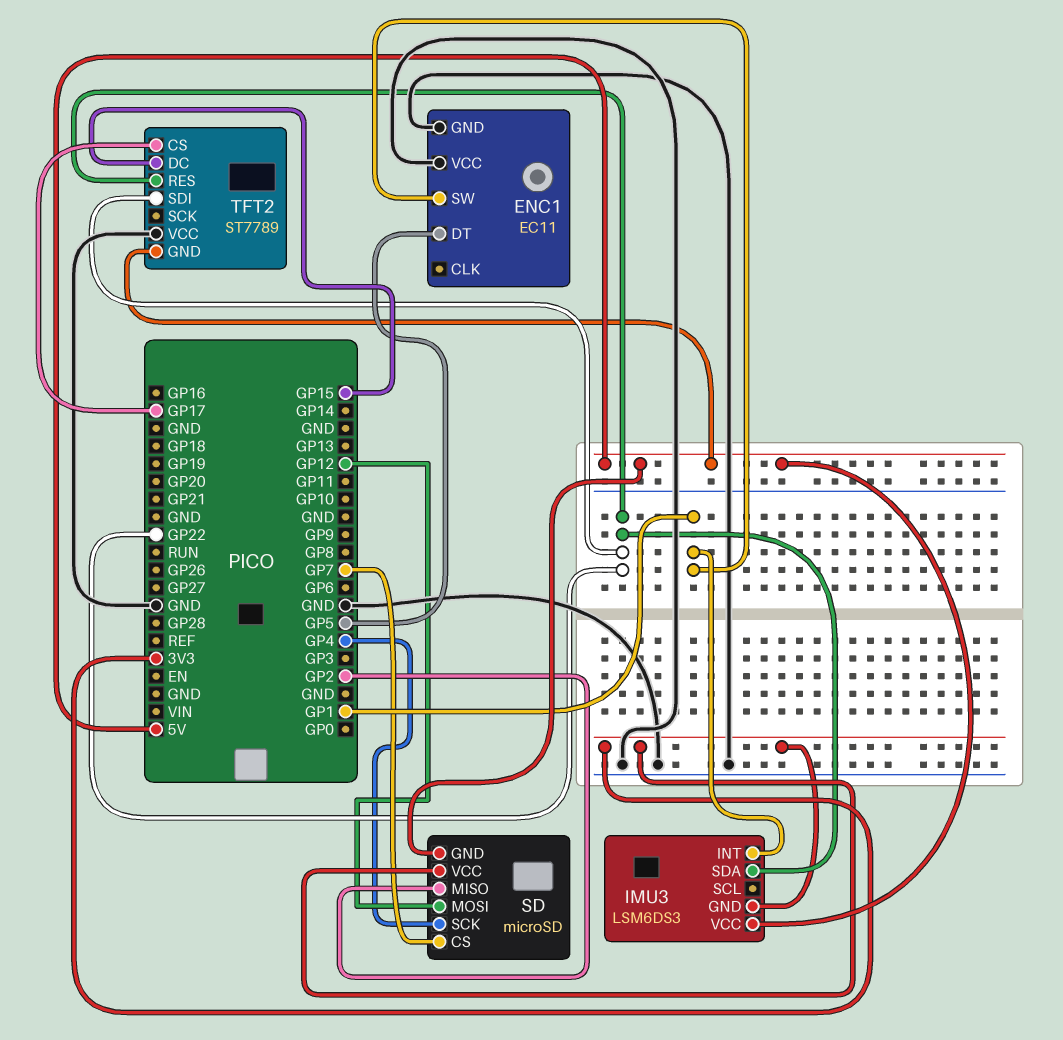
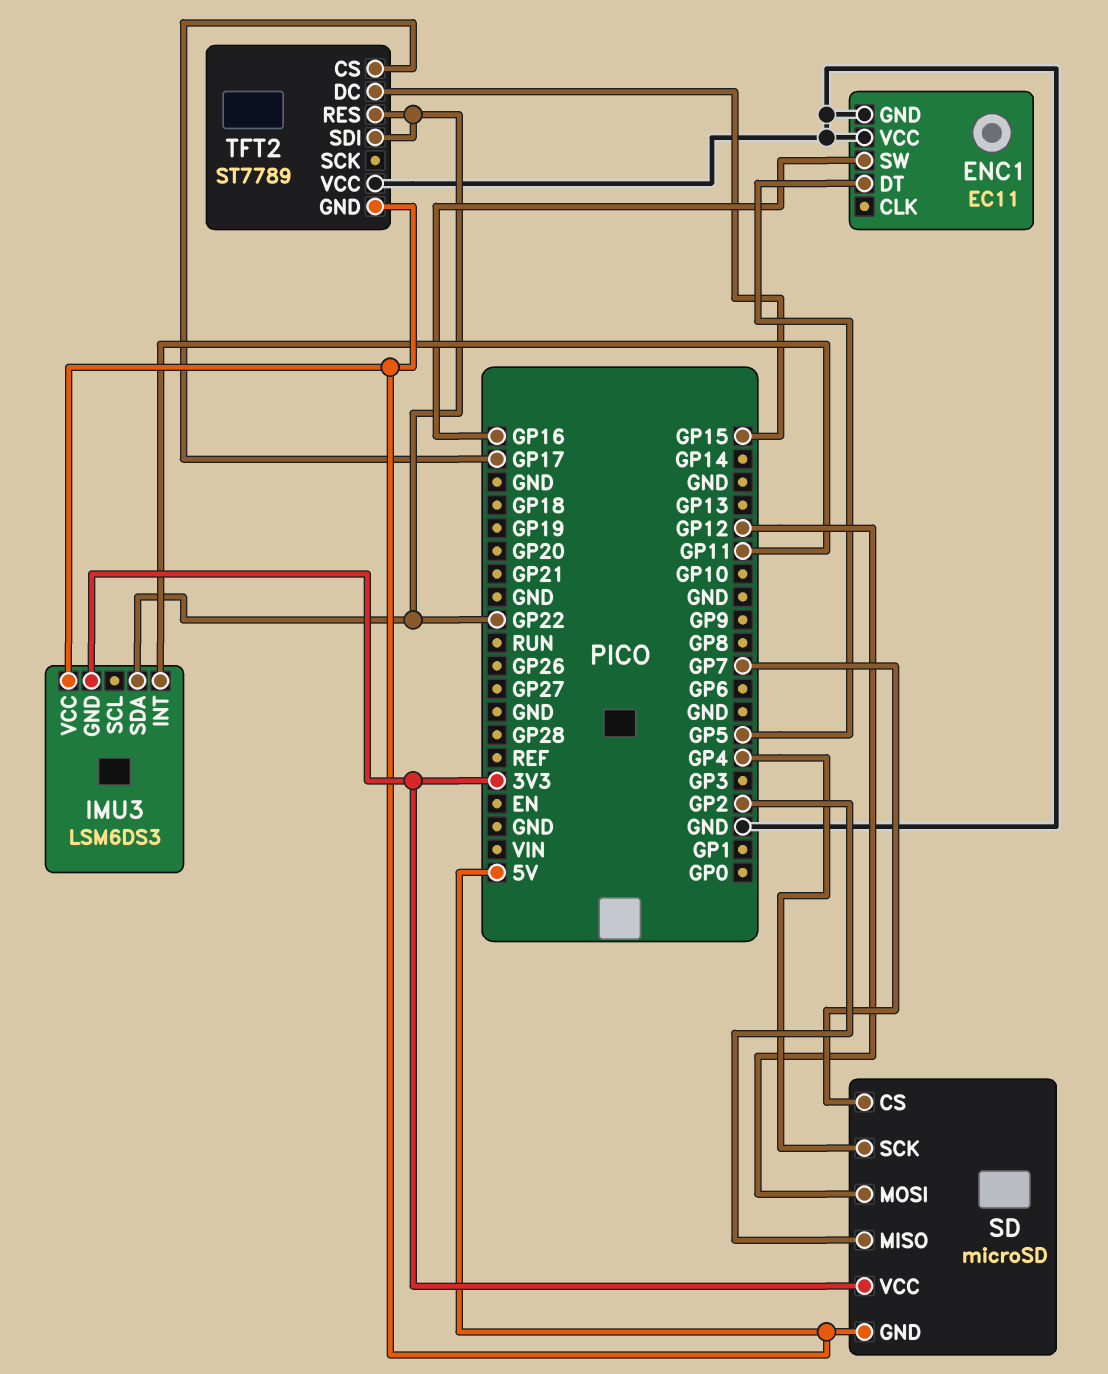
ENC1 pin SW: GP1 -> GP16
IMU3 pin INT: GP1 -> GP11

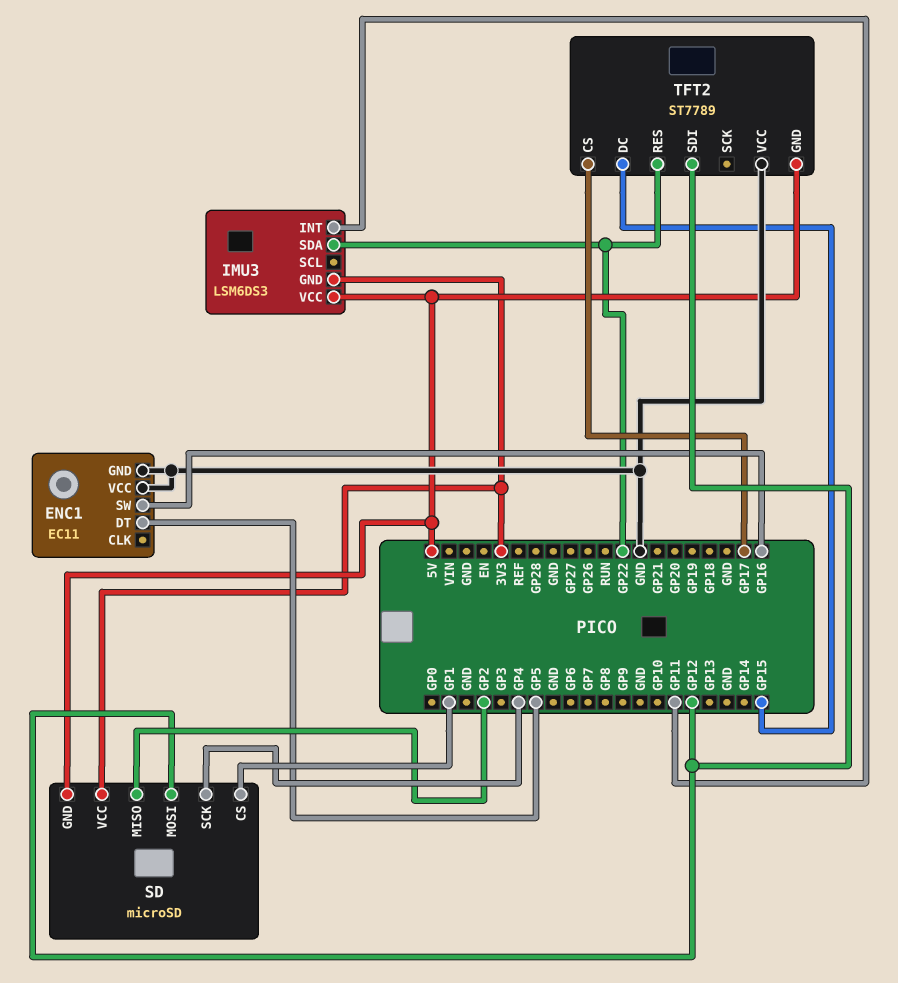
SD pin CS: GP7 -> GP1
TFT2 pin SDI: GP22 -> GP12

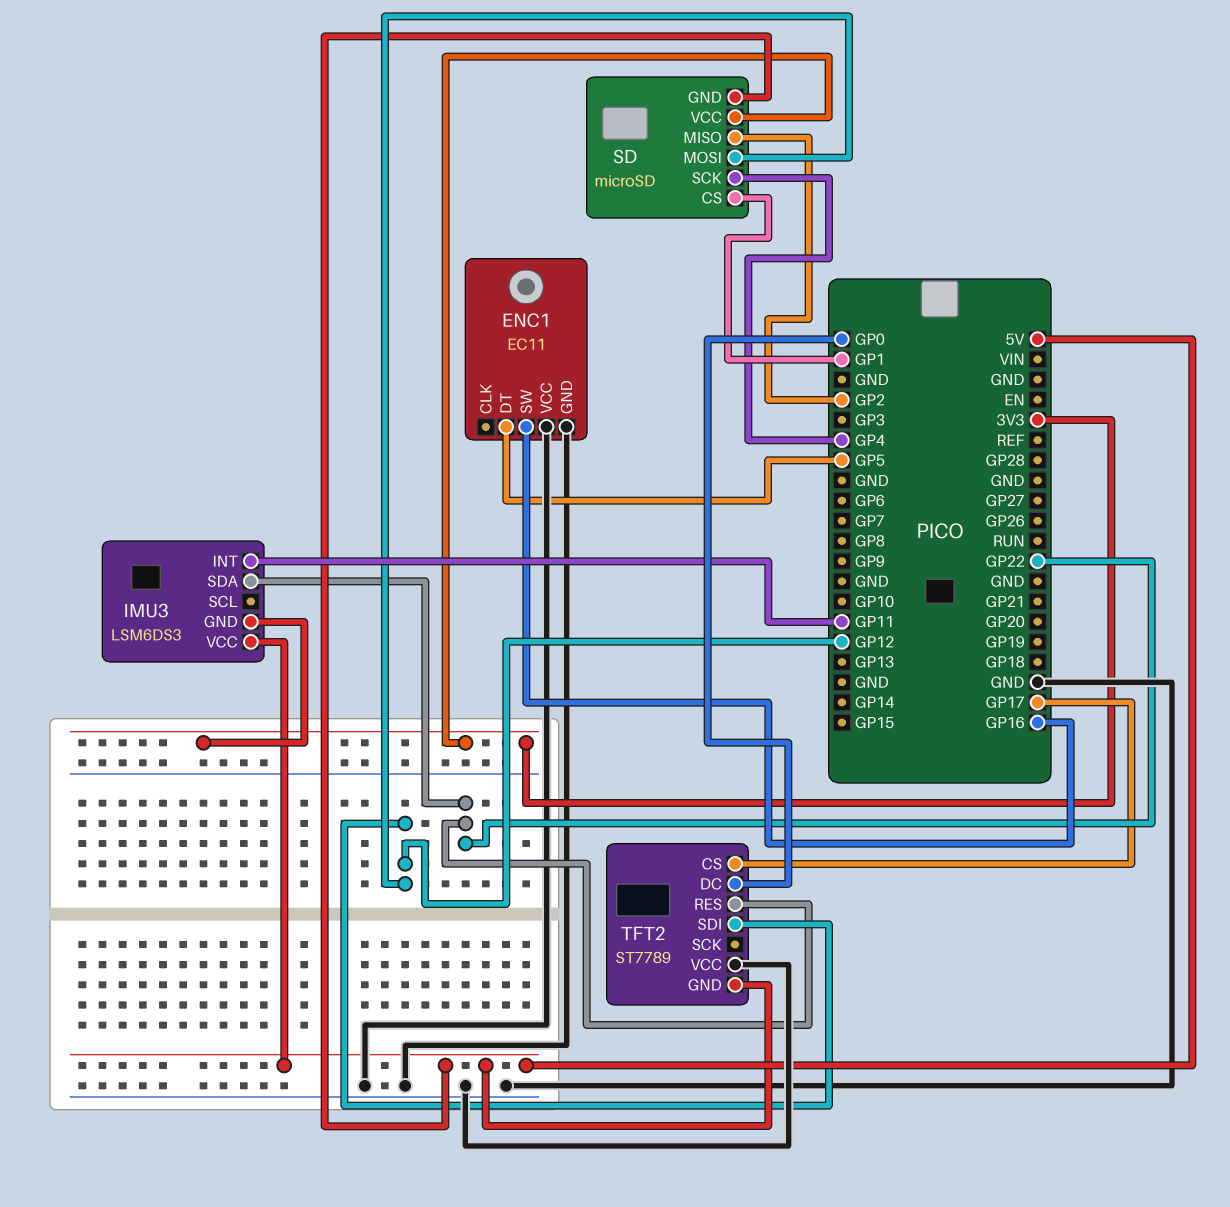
TFT2 pin DC: GP15 -> GP0

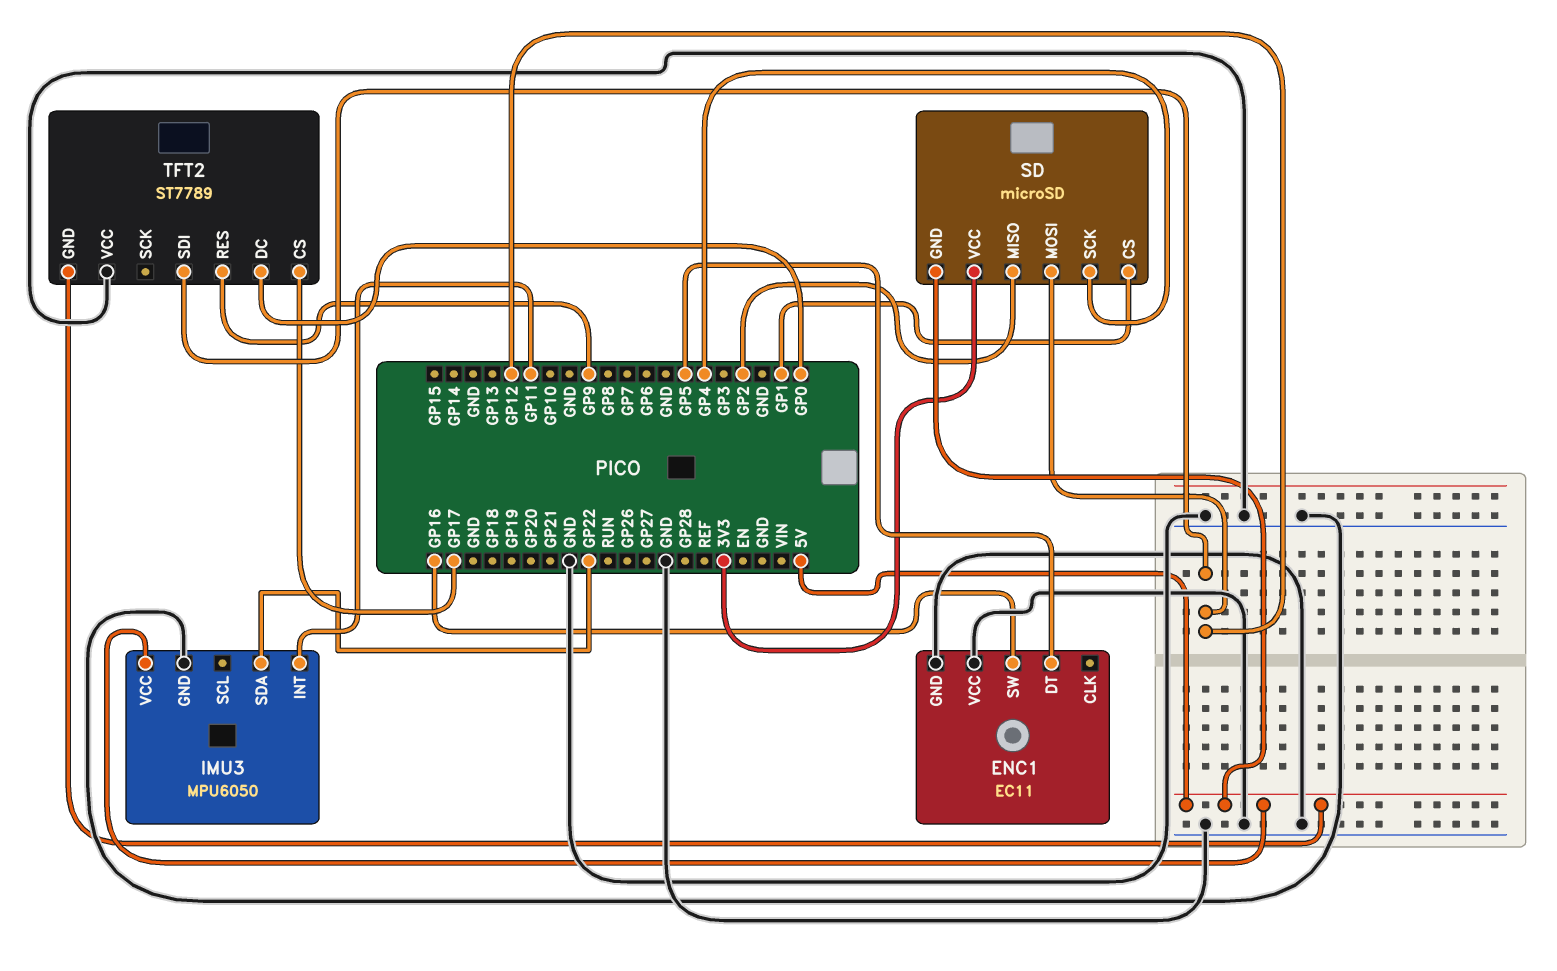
IMU3: LSM6DS3 -> MPU6050
IMU3 pin GND: 3V3 -> GND
TFT2 pin RES: GP22 -> GP9

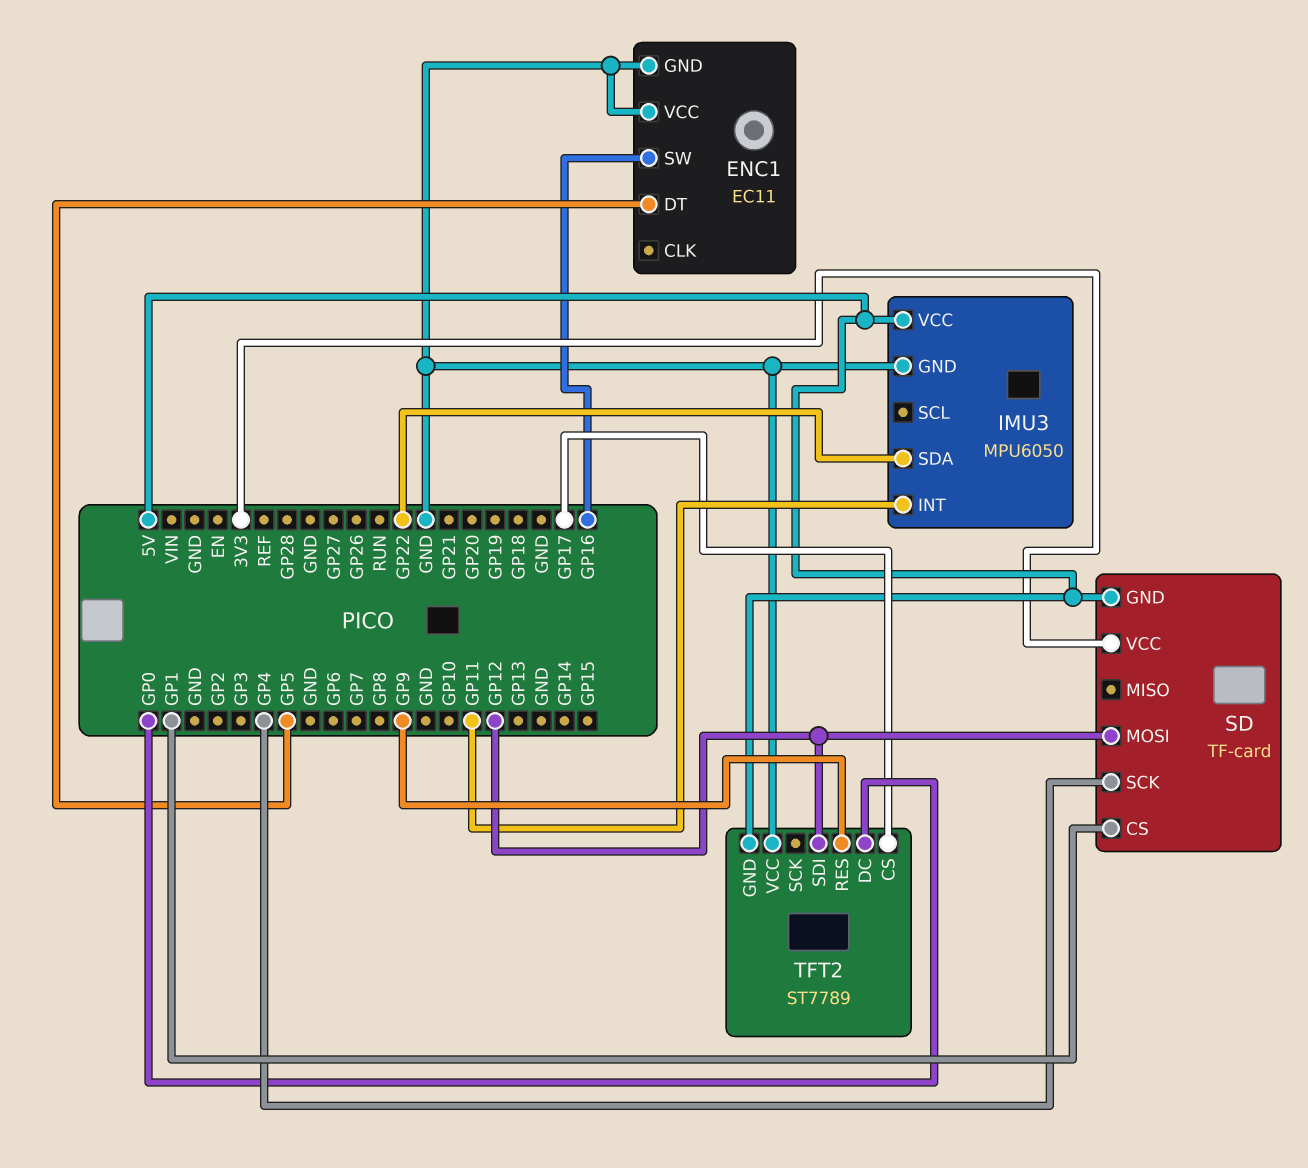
SD: microSD -> TF-card
SD pin MISO: GP2 -> none

